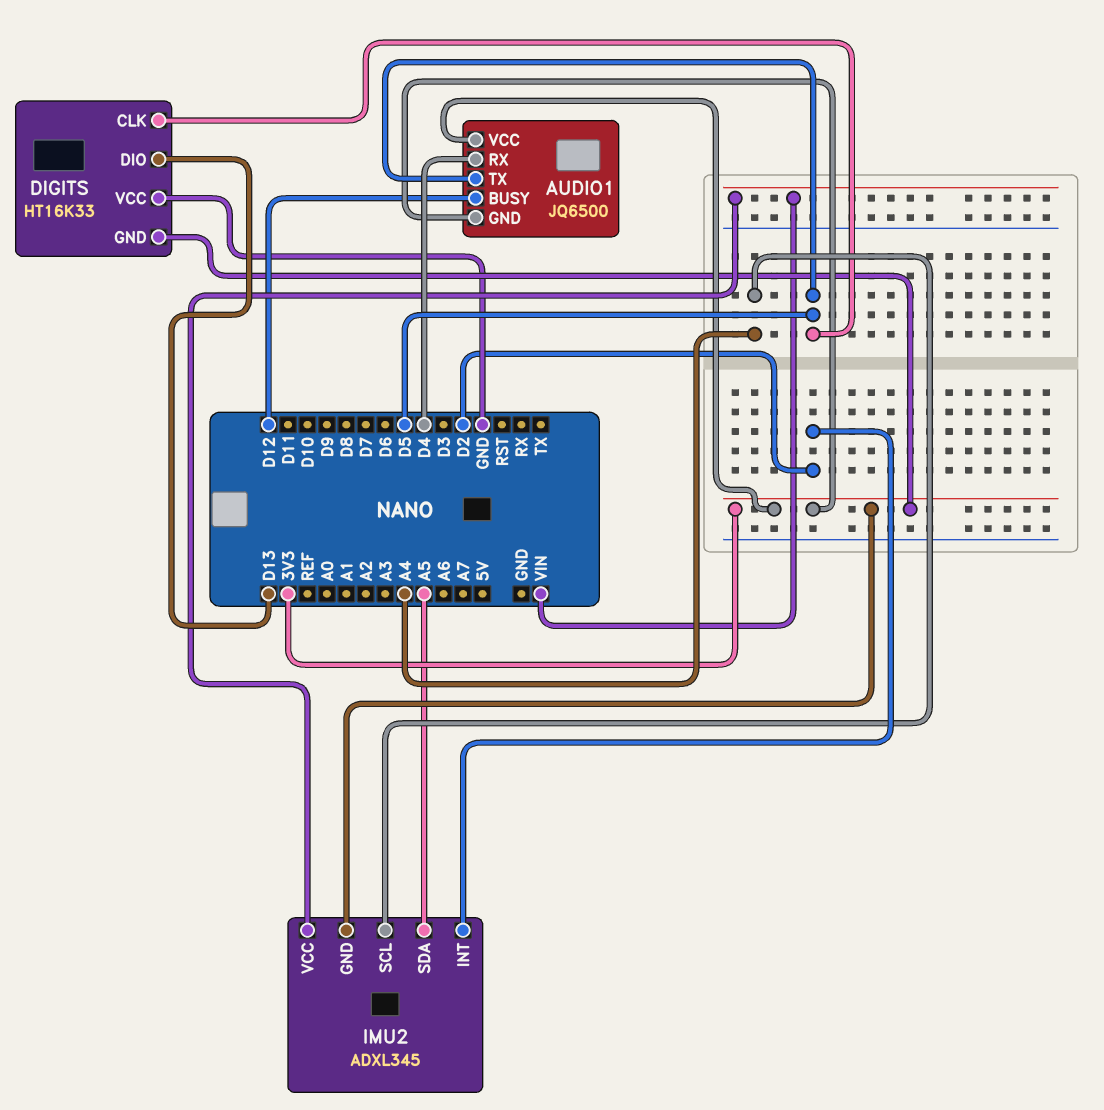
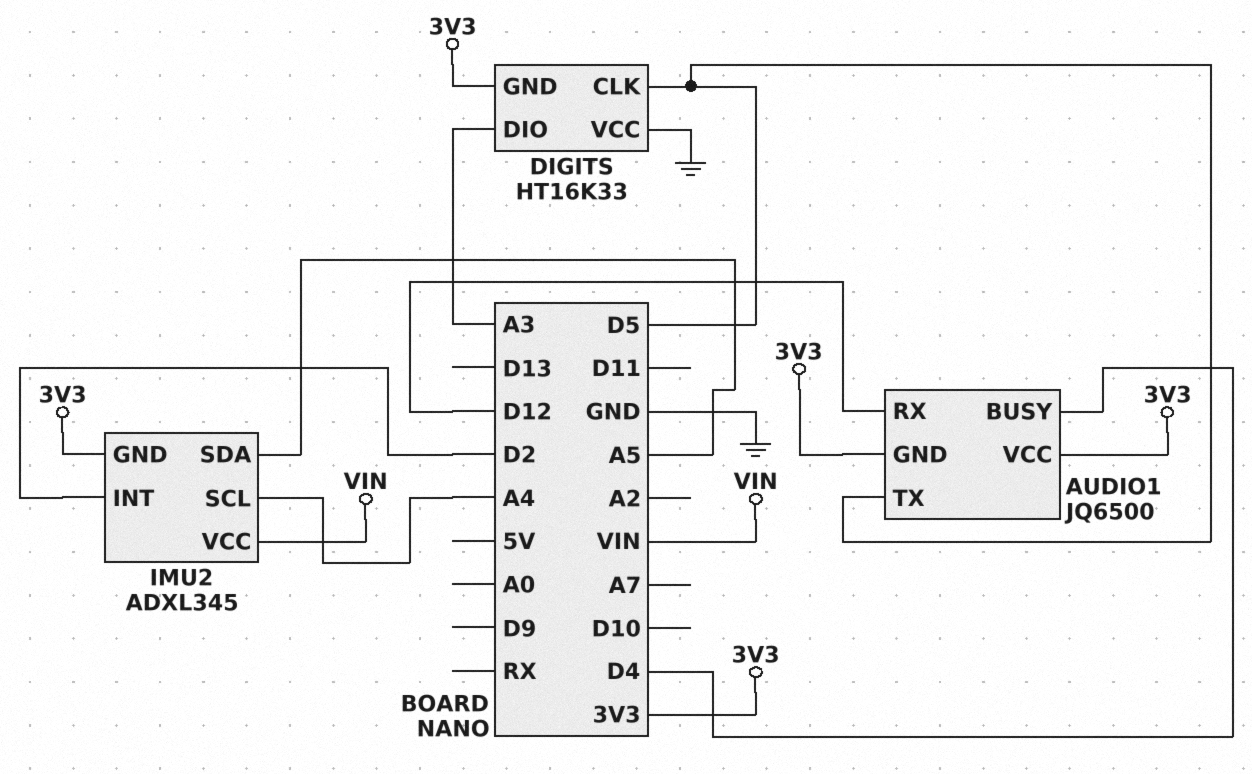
AUDIO1 pin BUSY: D12 -> D4
AUDIO1 pin RX: D4 -> D12
DIGITS pin DIO: D13 -> A3

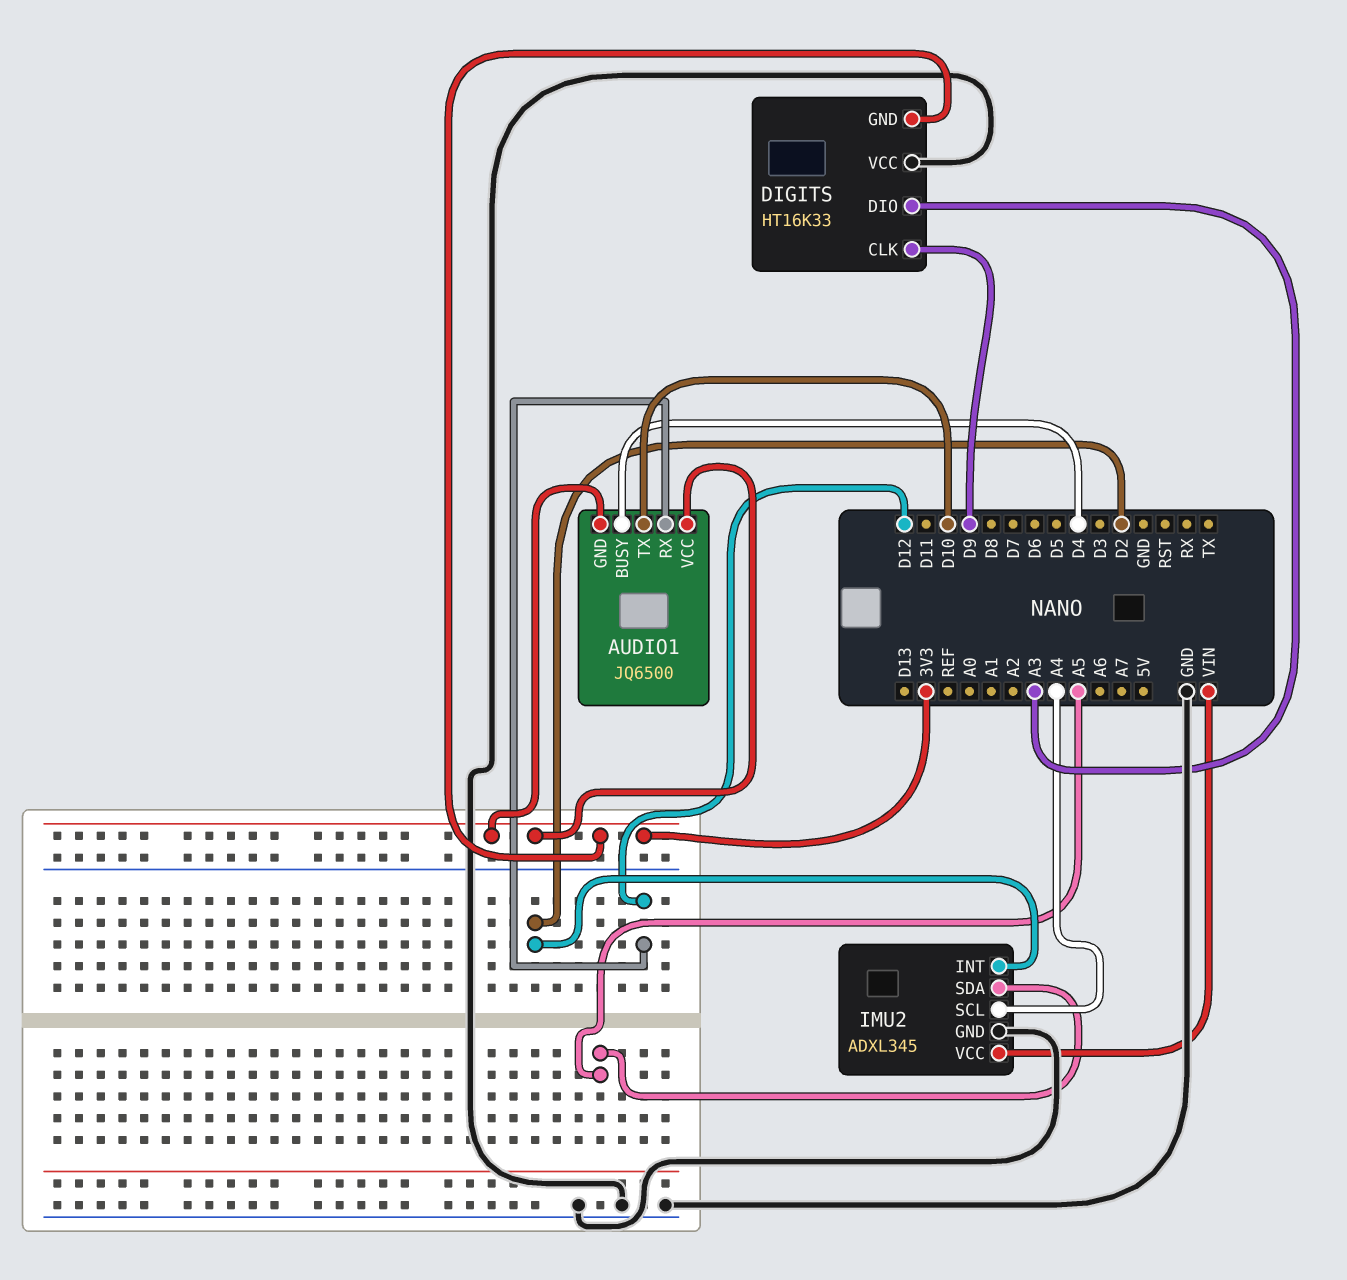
AUDIO1 pin TX: D5 -> D10
DIGITS pin CLK: D5 -> D9
IMU2 pin GND: 3V3 -> GND

